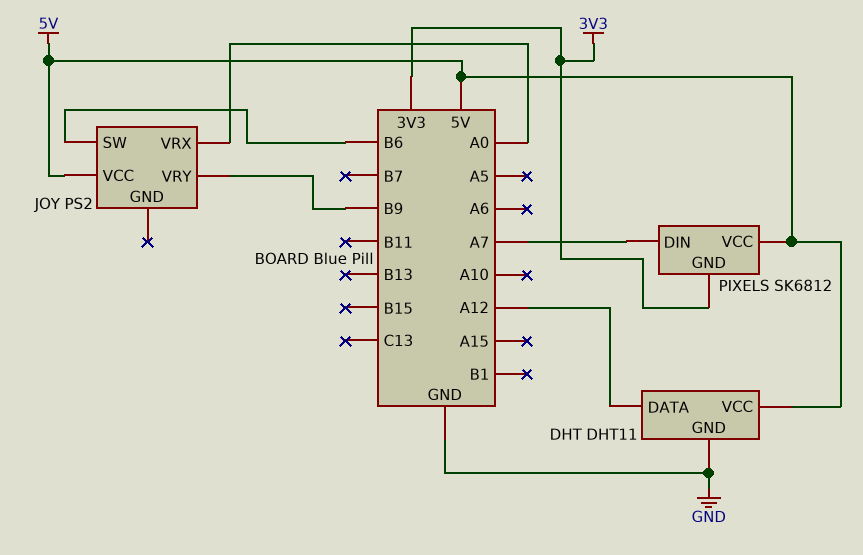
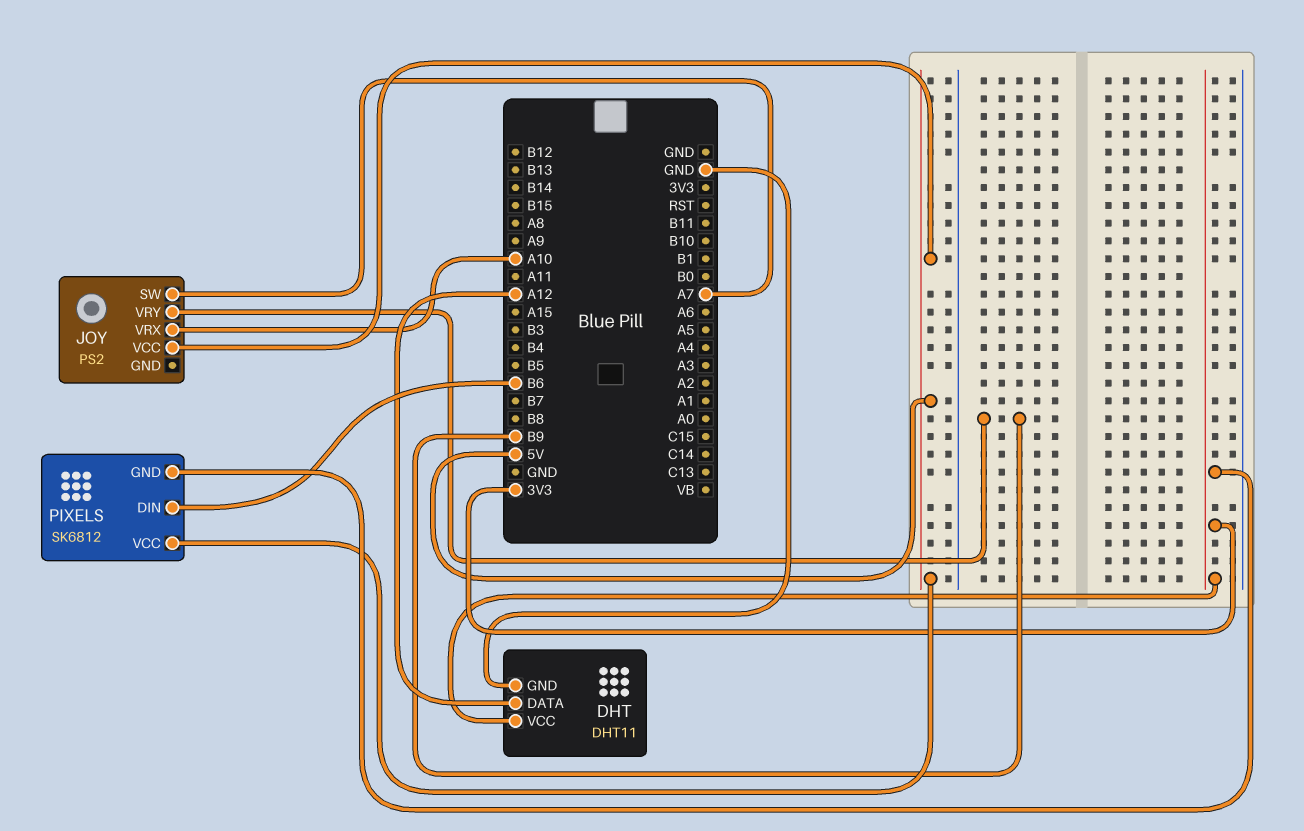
DHT pin VCC: 5V -> 3V3
JOY pin SW: B6 -> A7
JOY pin VRX: A0 -> A10
PIXELS pin DIN: A7 -> B6

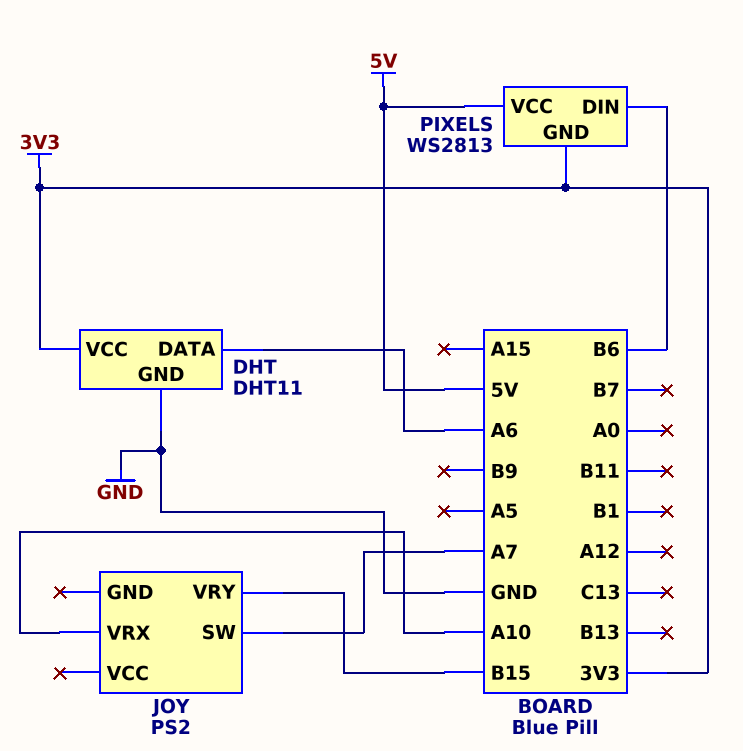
DHT pin DATA: A12 -> A6
JOY pin VCC: 5V -> none
JOY pin VRY: B9 -> B15
PIXELS: SK6812 -> WS2813

